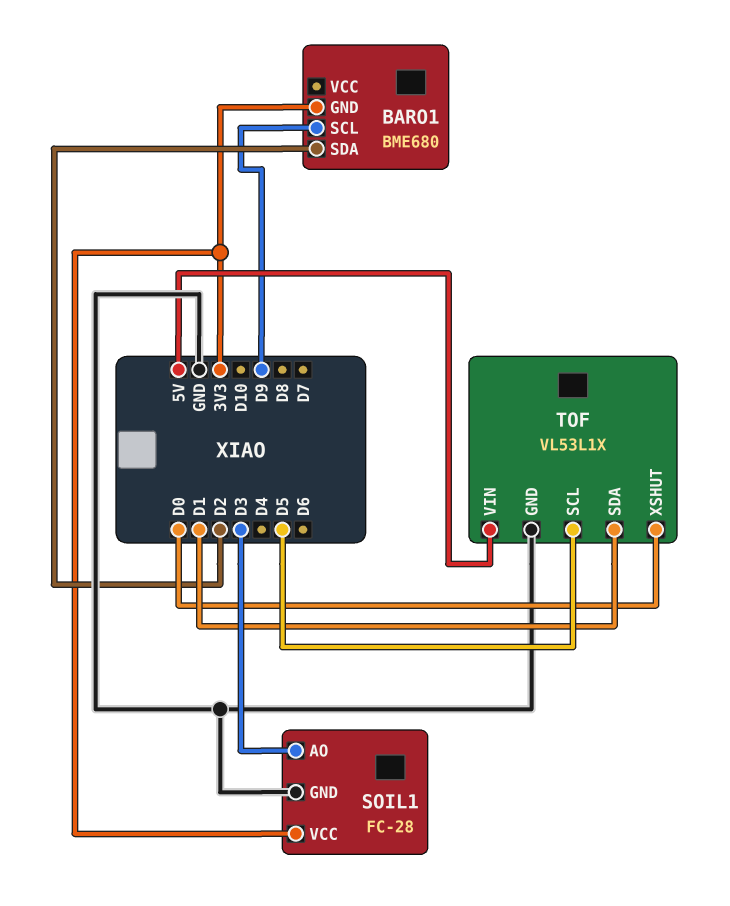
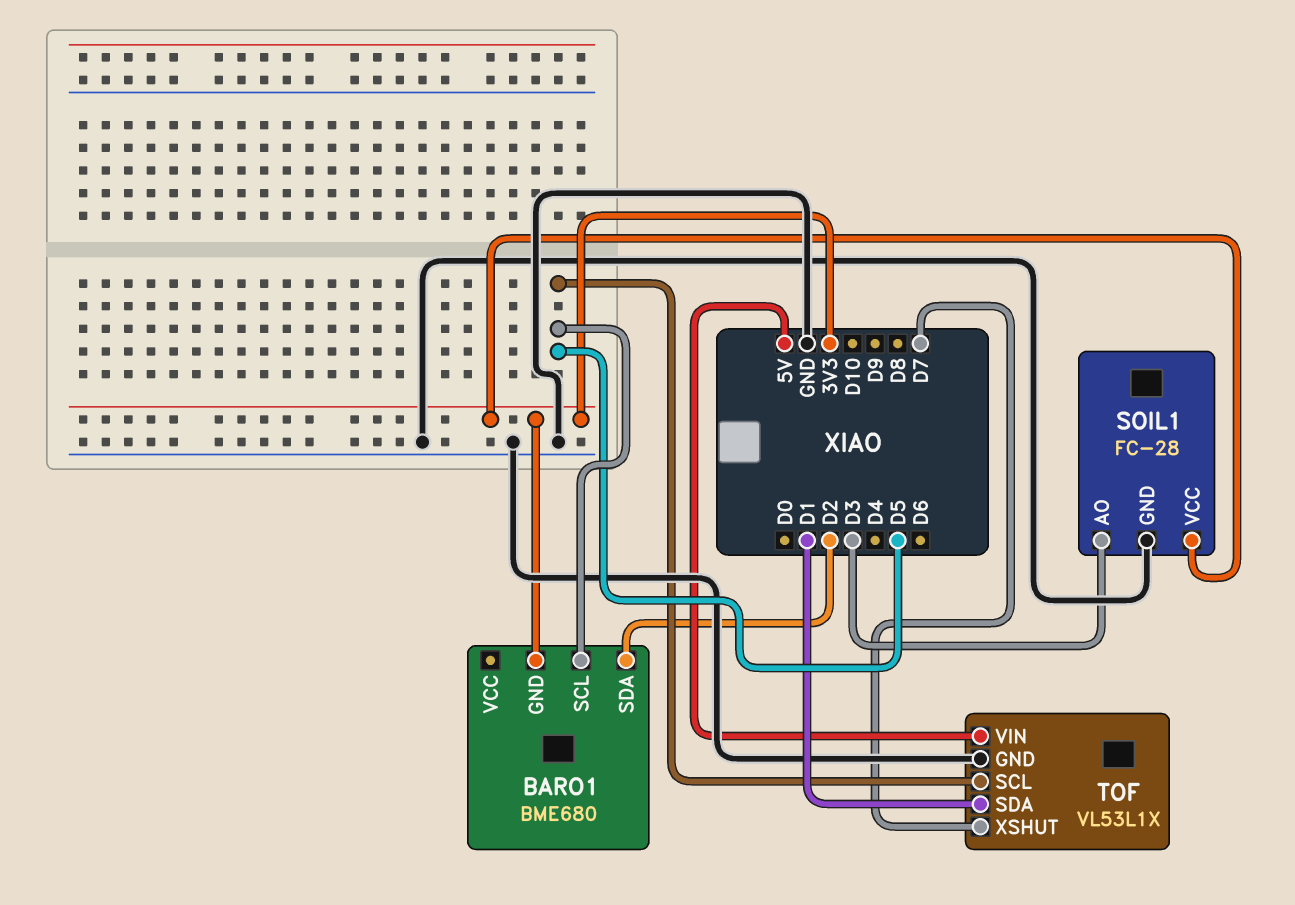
BARO1 pin SCL: D9 -> D5
TOF pin XSHUT: D0 -> D7

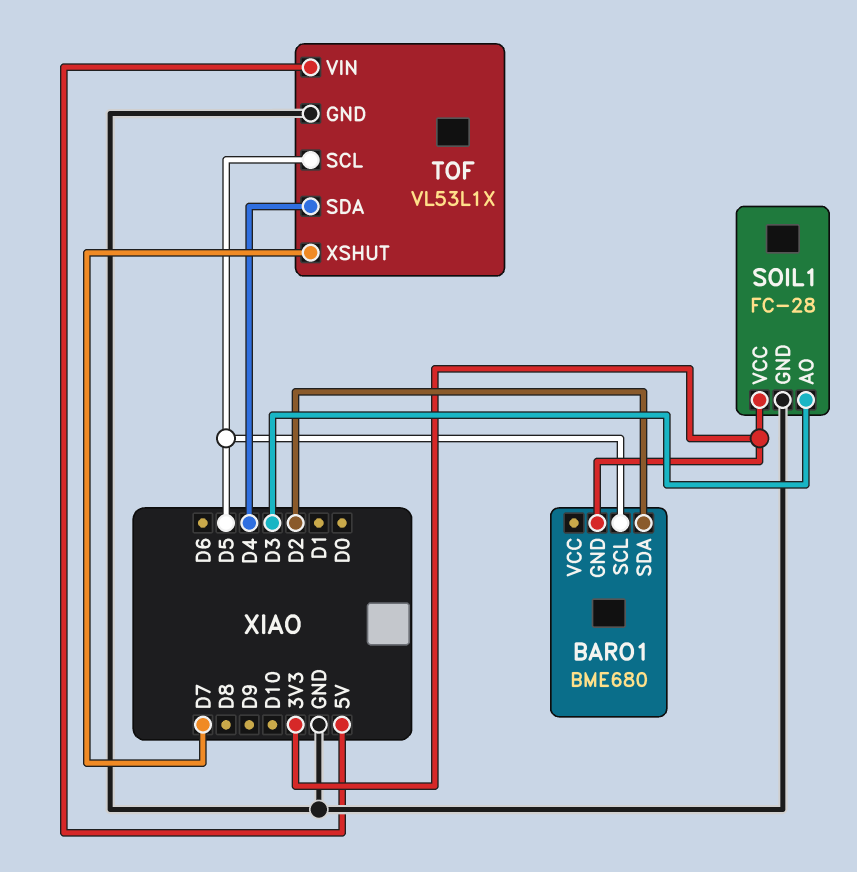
TOF pin SDA: D1 -> D4

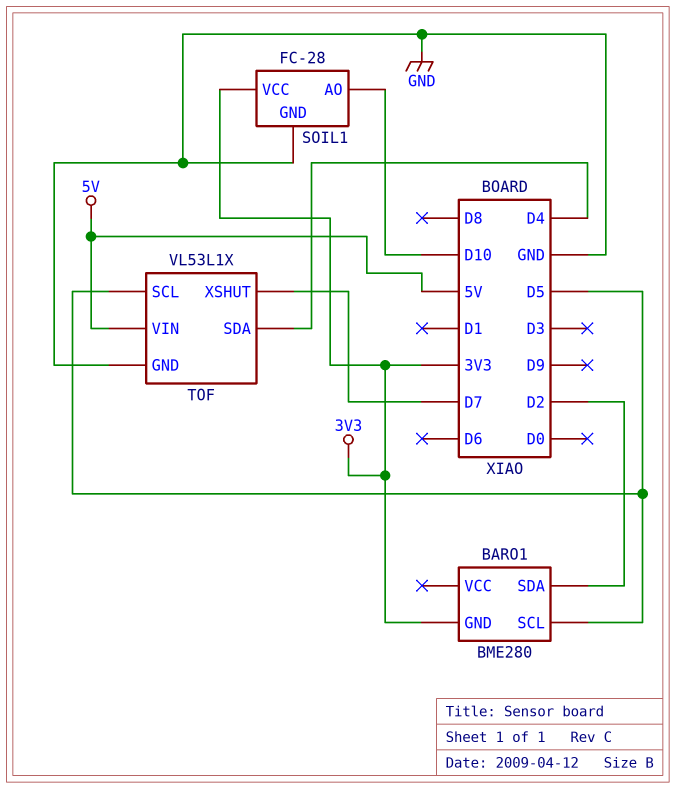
BARO1: BME680 -> BME280
SOIL1 pin AO: D3 -> D10

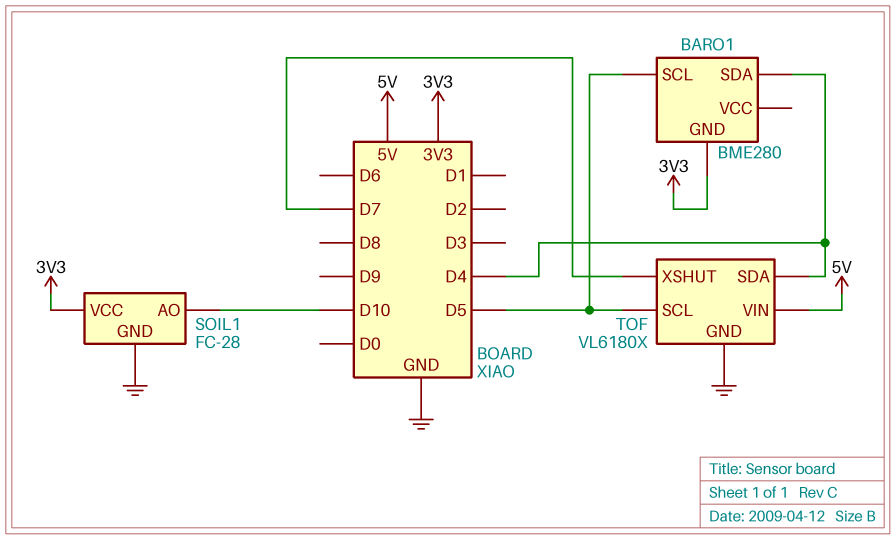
BARO1 pin SDA: D2 -> D4
TOF: VL53L1X -> VL6180X

